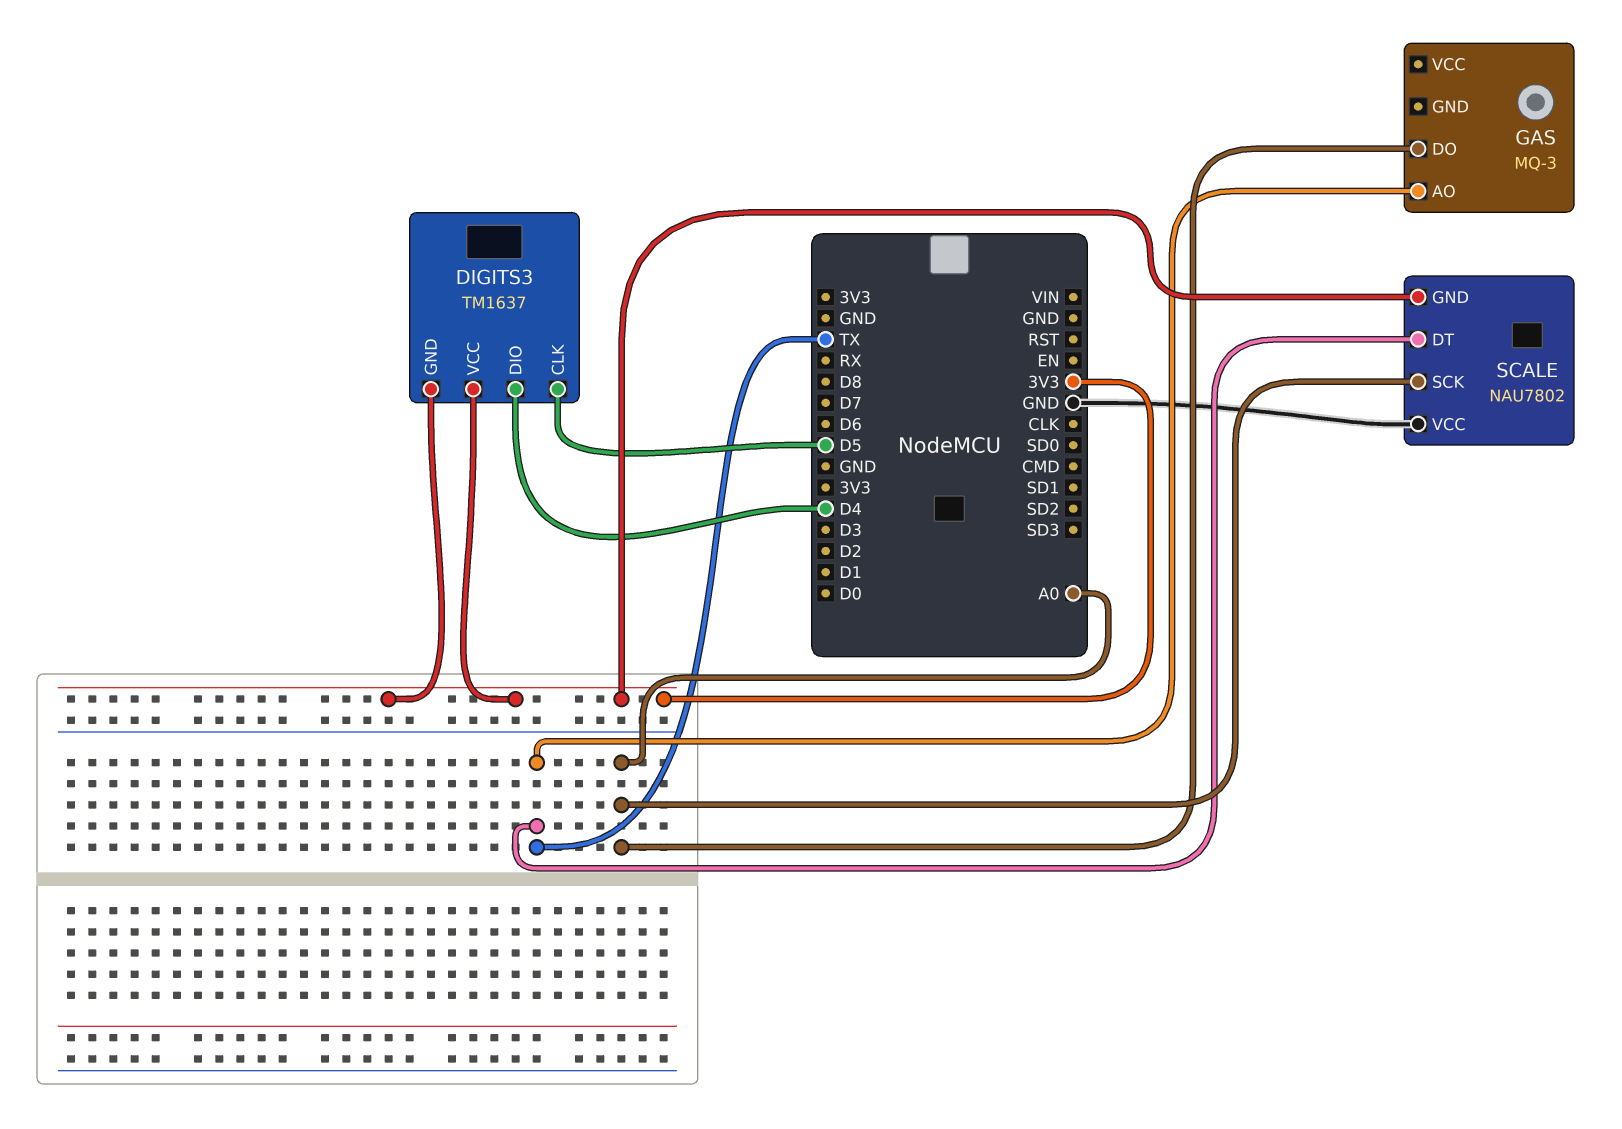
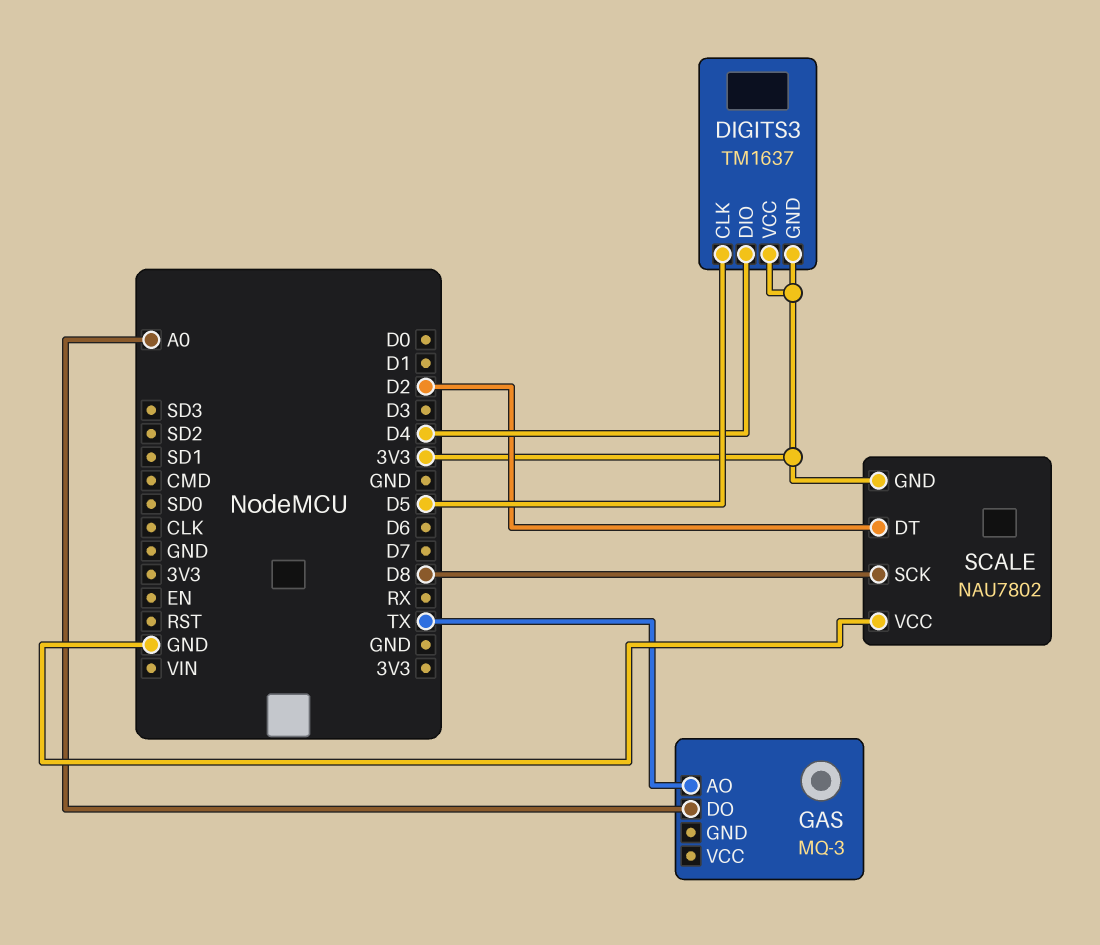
SCALE pin DT: TX -> D2
SCALE pin SCK: A0 -> D8

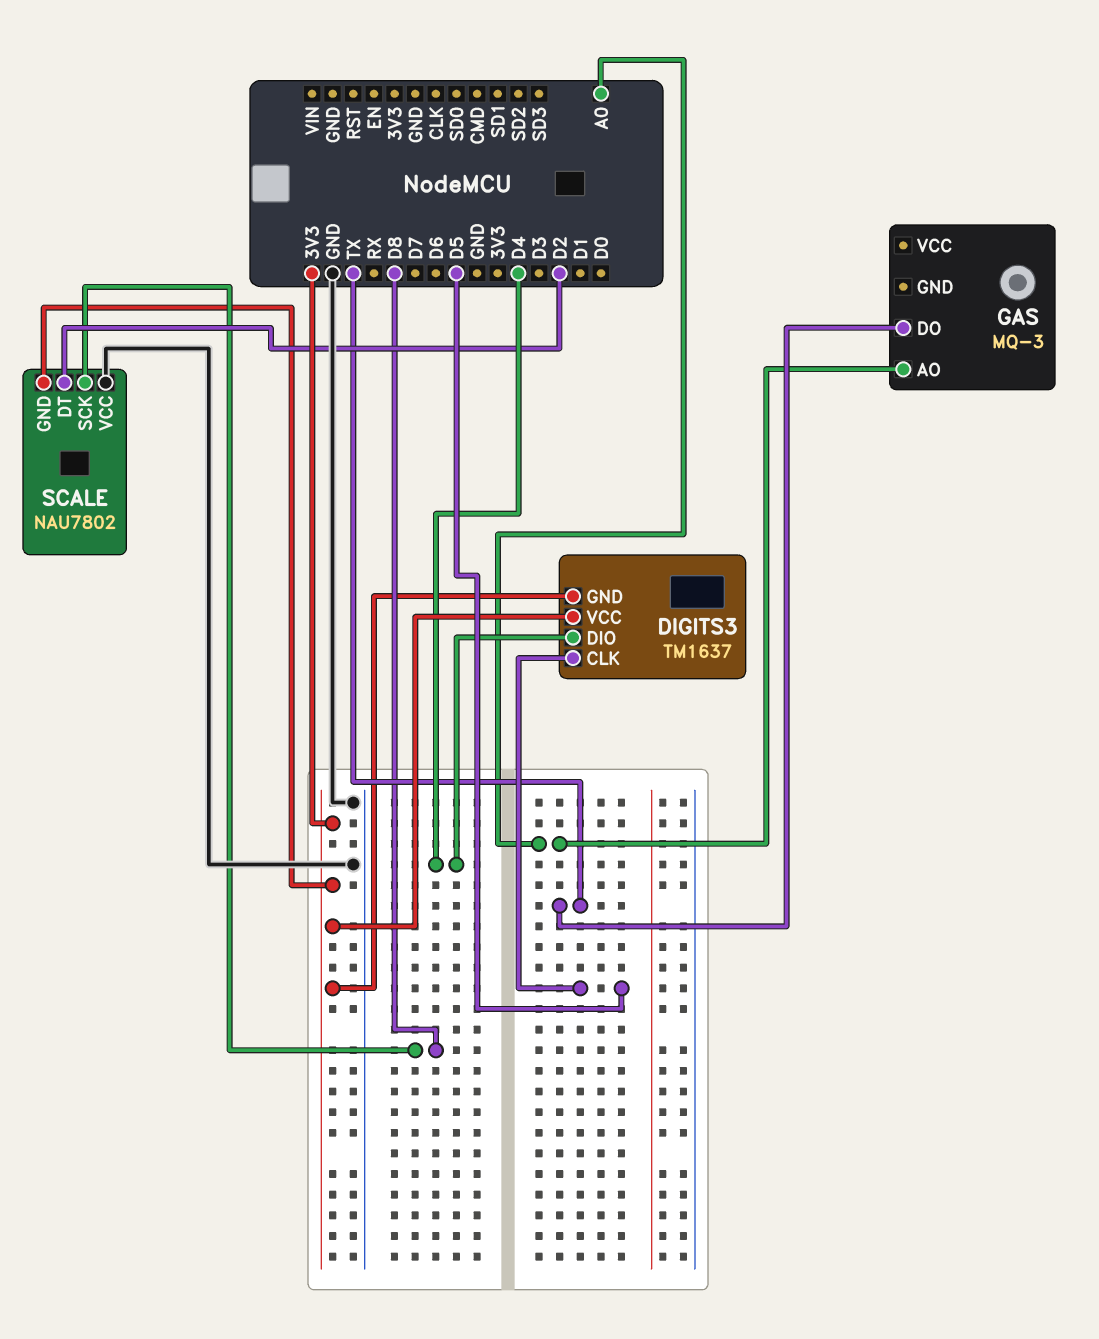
GAS pin AO: TX -> A0
GAS pin DO: A0 -> TX

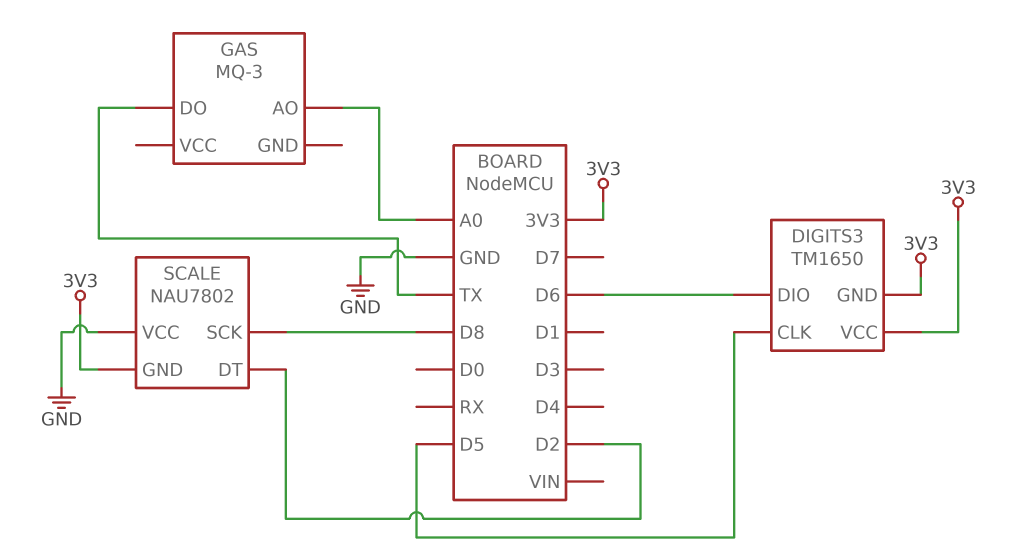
DIGITS3: TM1637 -> TM1650
DIGITS3 pin DIO: D4 -> D6

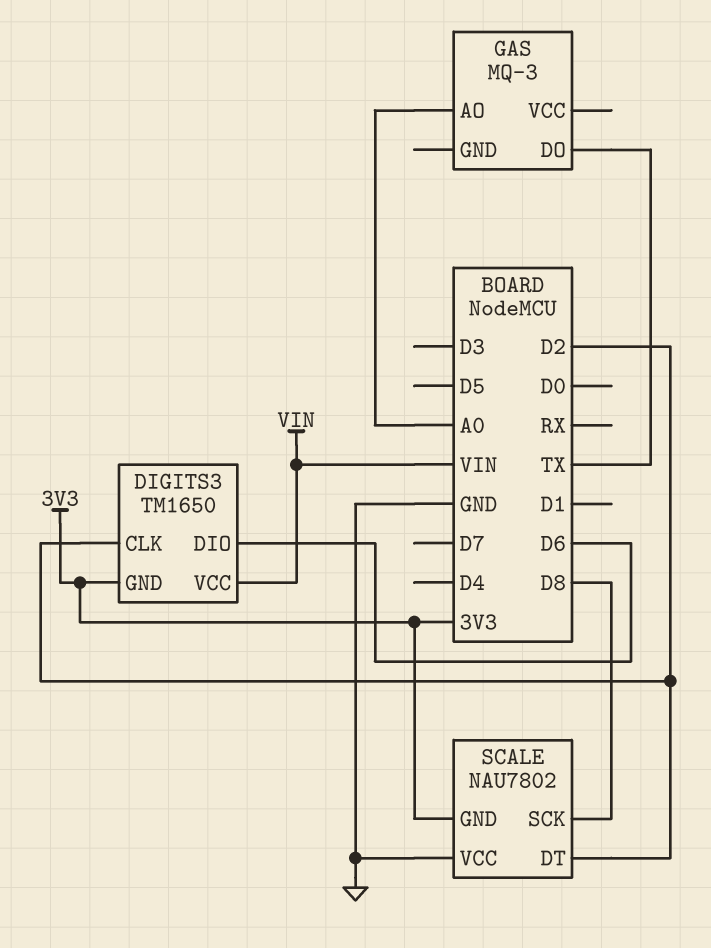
DIGITS3 pin CLK: D5 -> D2
DIGITS3 pin VCC: 3V3 -> VIN

